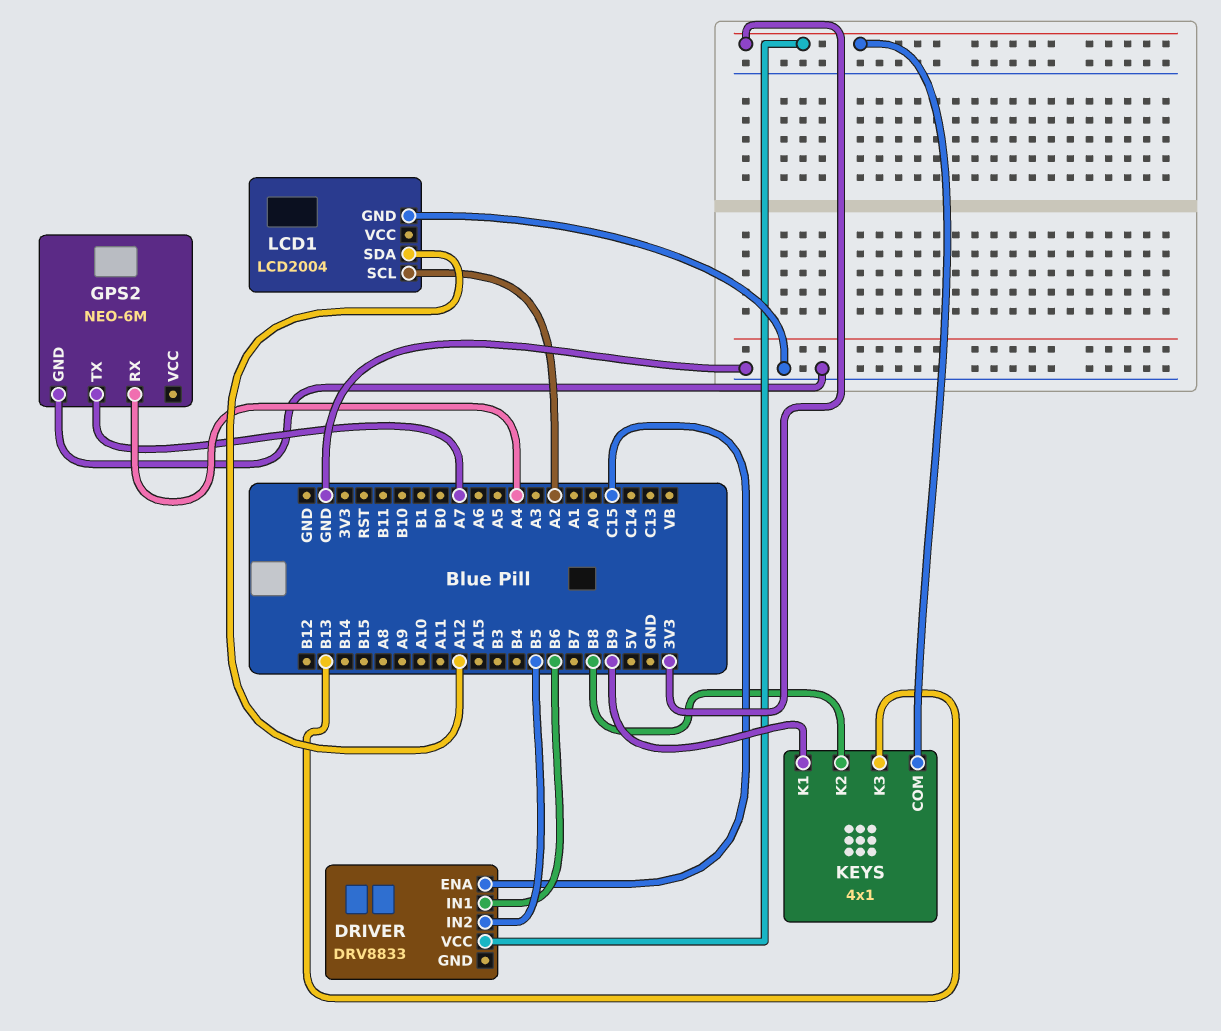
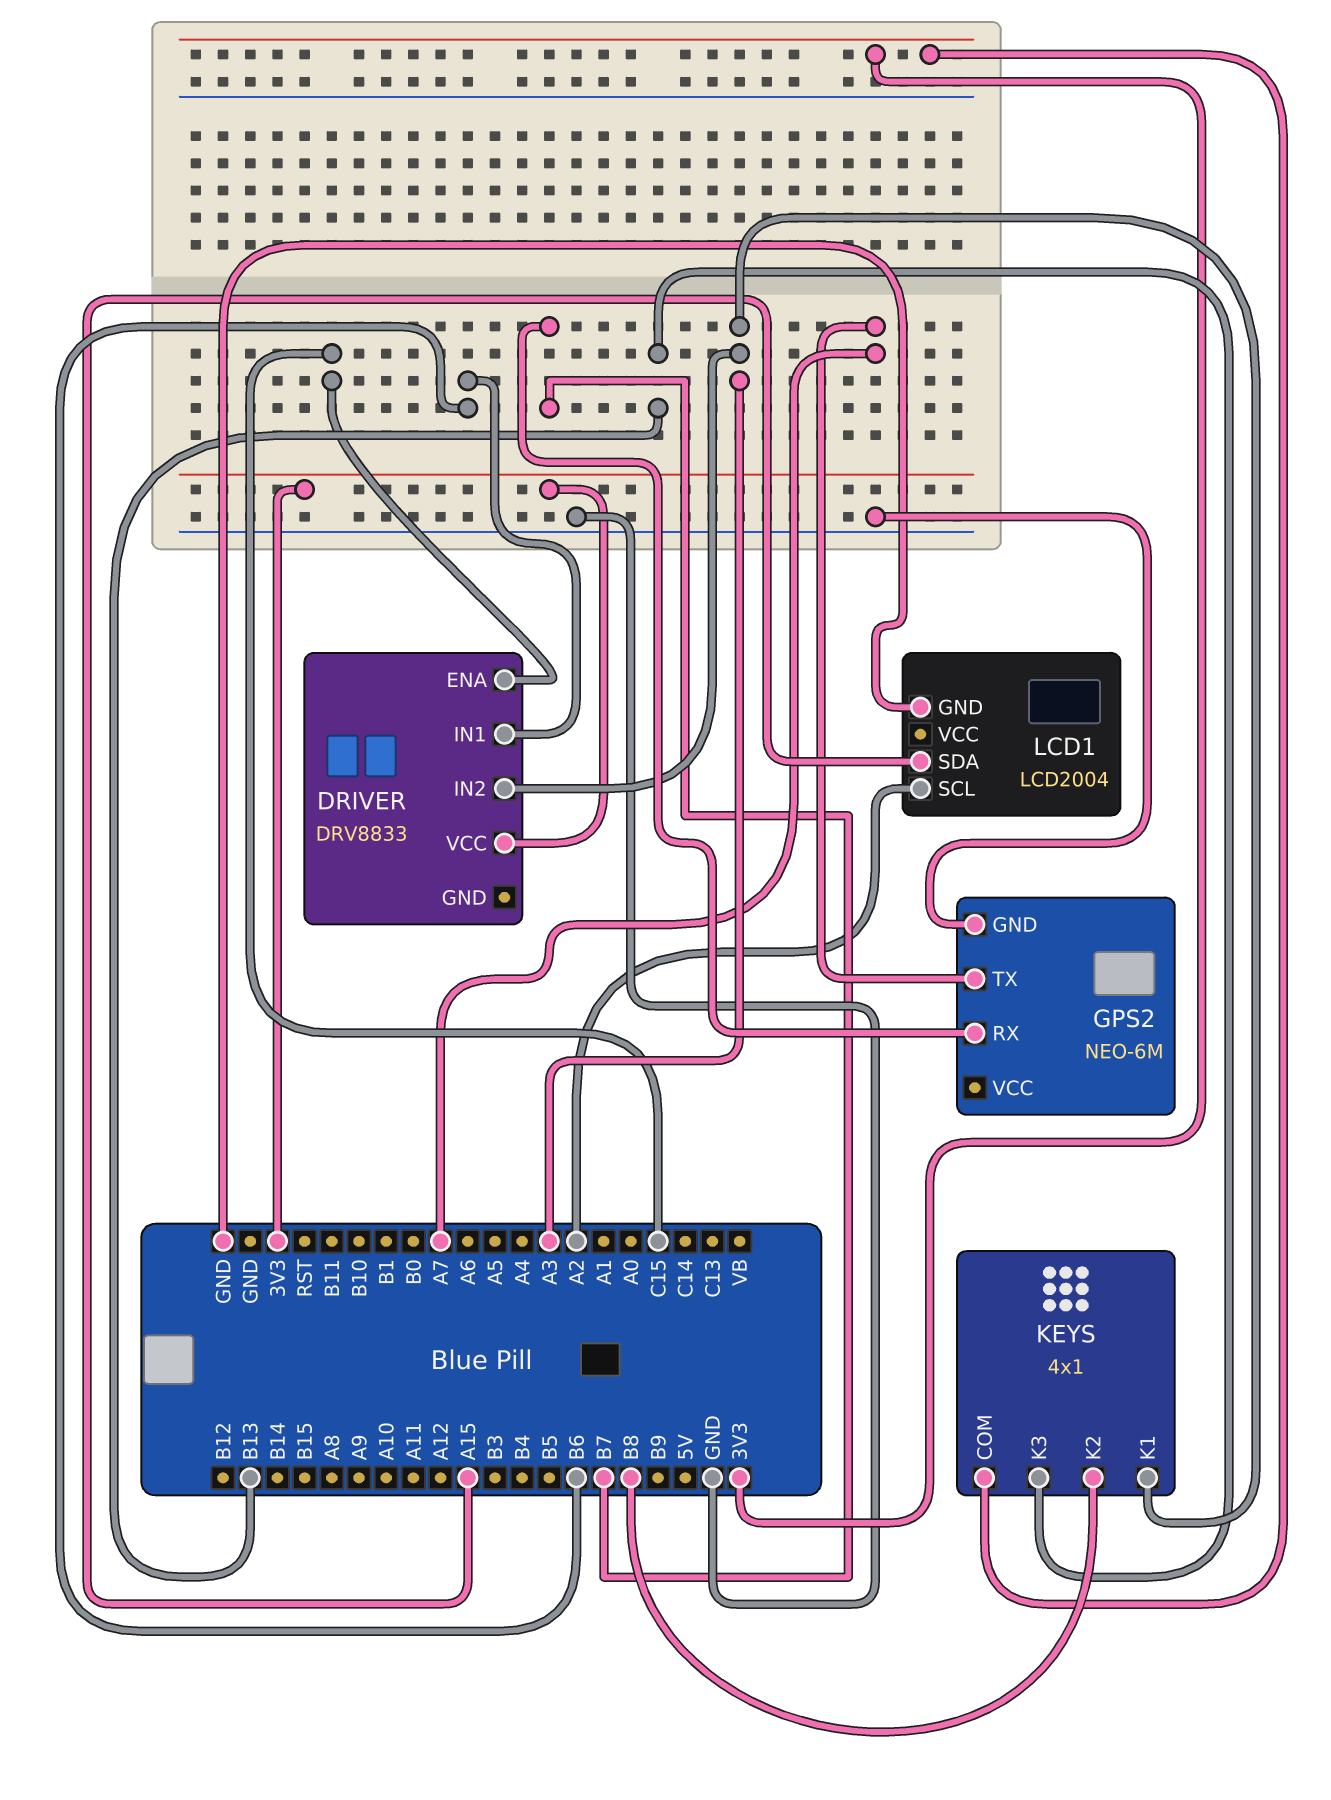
DRIVER pin IN2: B5 -> A3
GPS2 pin RX: A4 -> B7
KEYS pin K1: B9 -> A3
LCD1 pin SDA: A12 -> A15

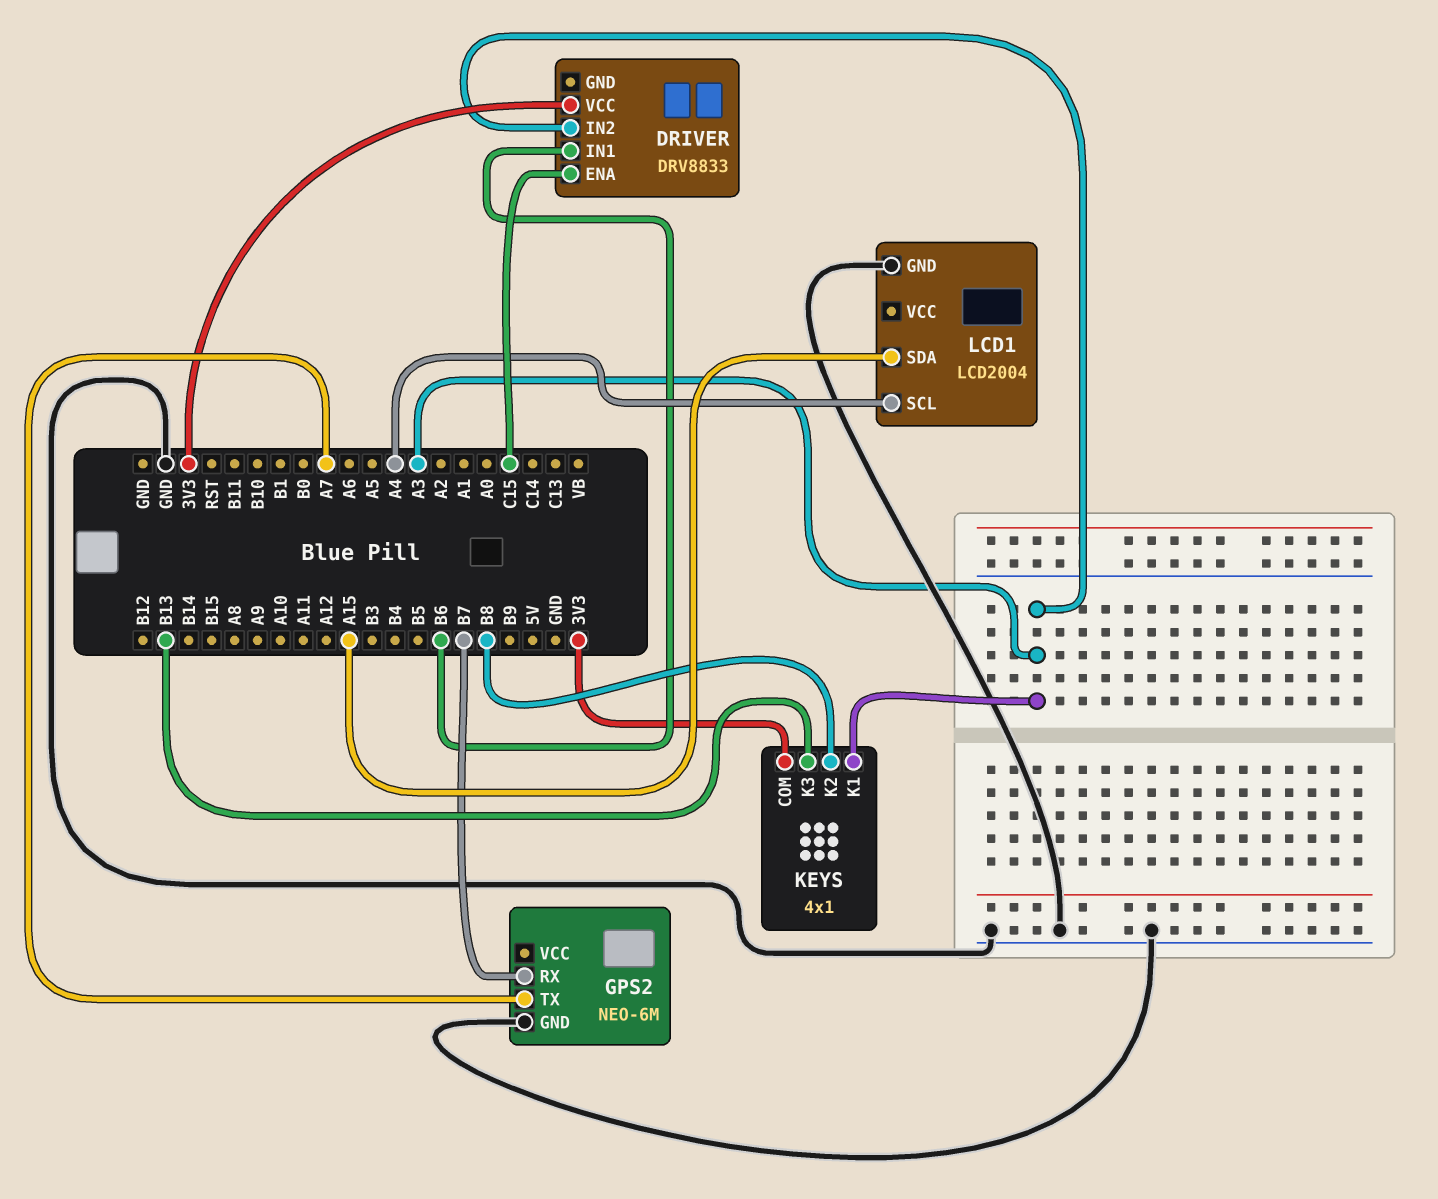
LCD1 pin SCL: A2 -> A4

